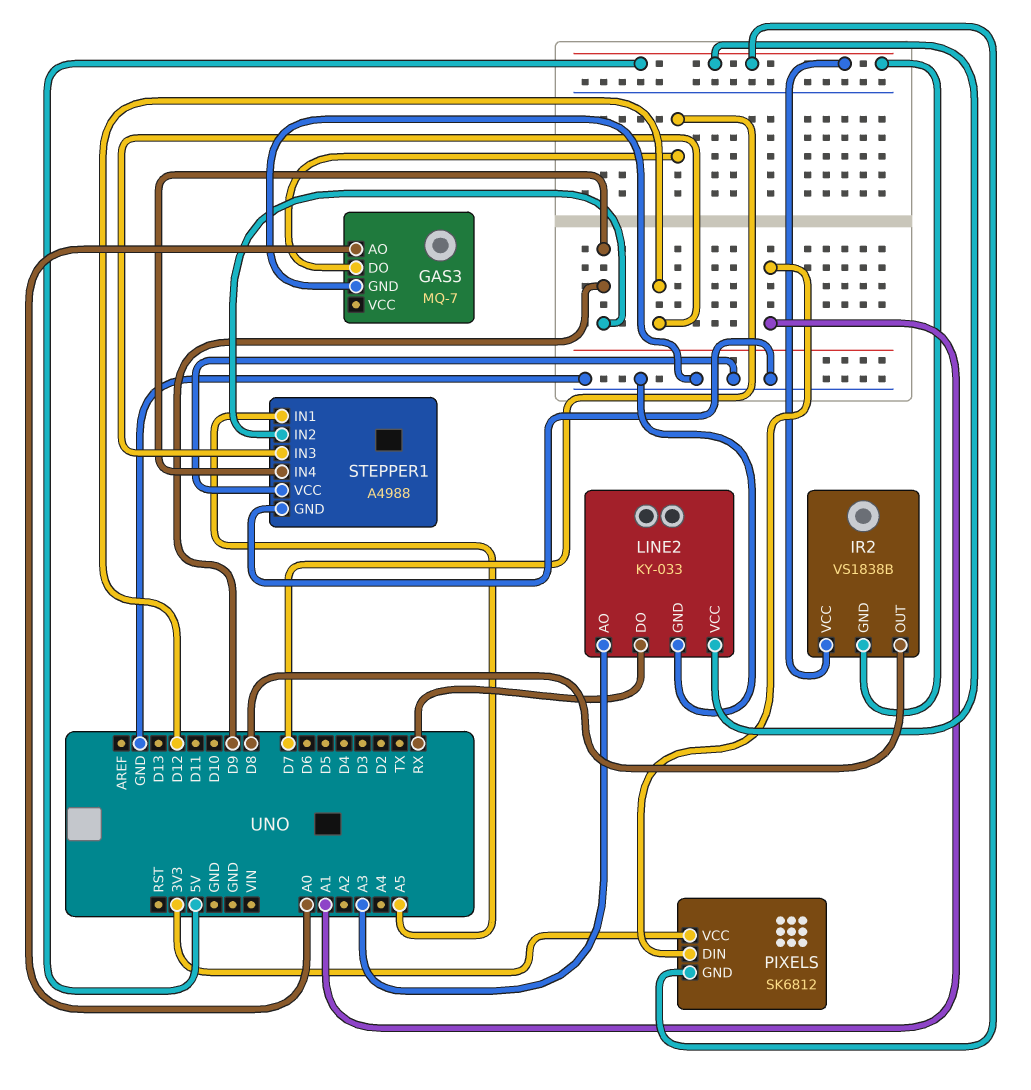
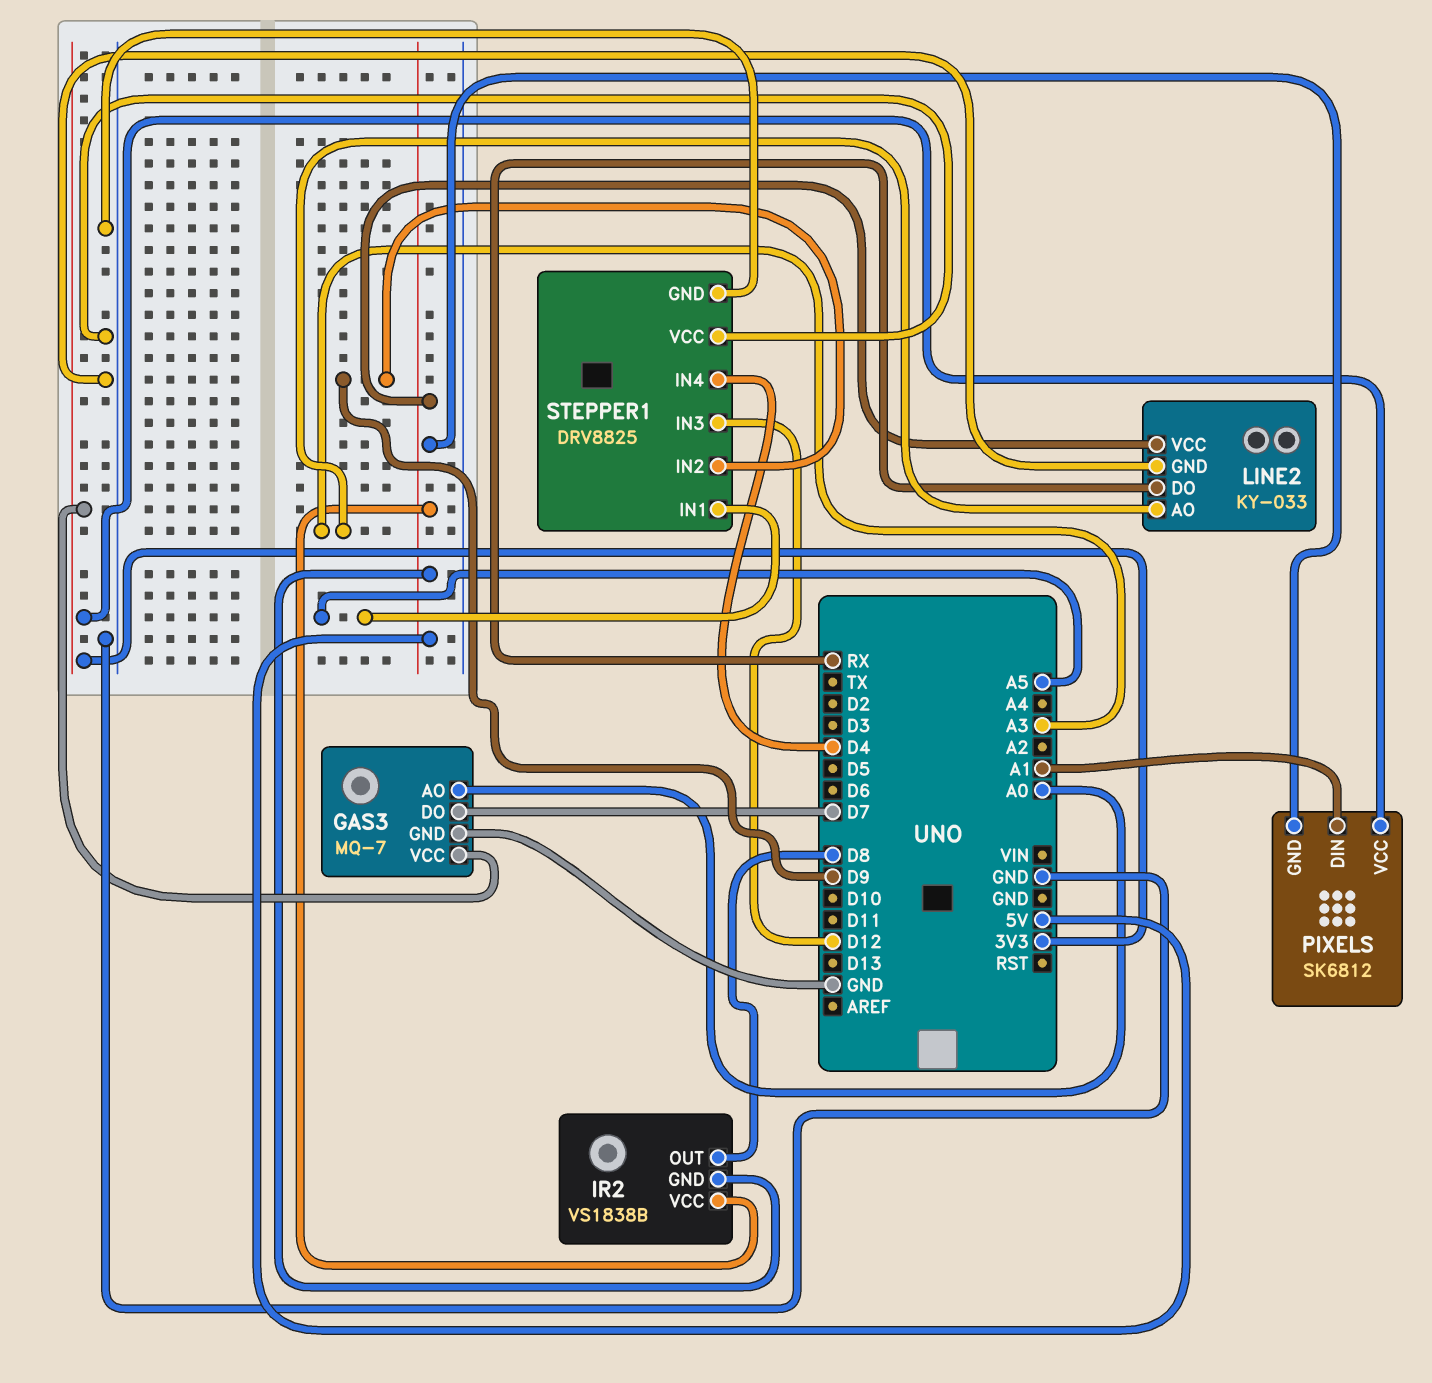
GAS3 pin VCC: none -> 3V3
STEPPER1: A4988 -> DRV8825
STEPPER1 pin IN4: D9 -> D4

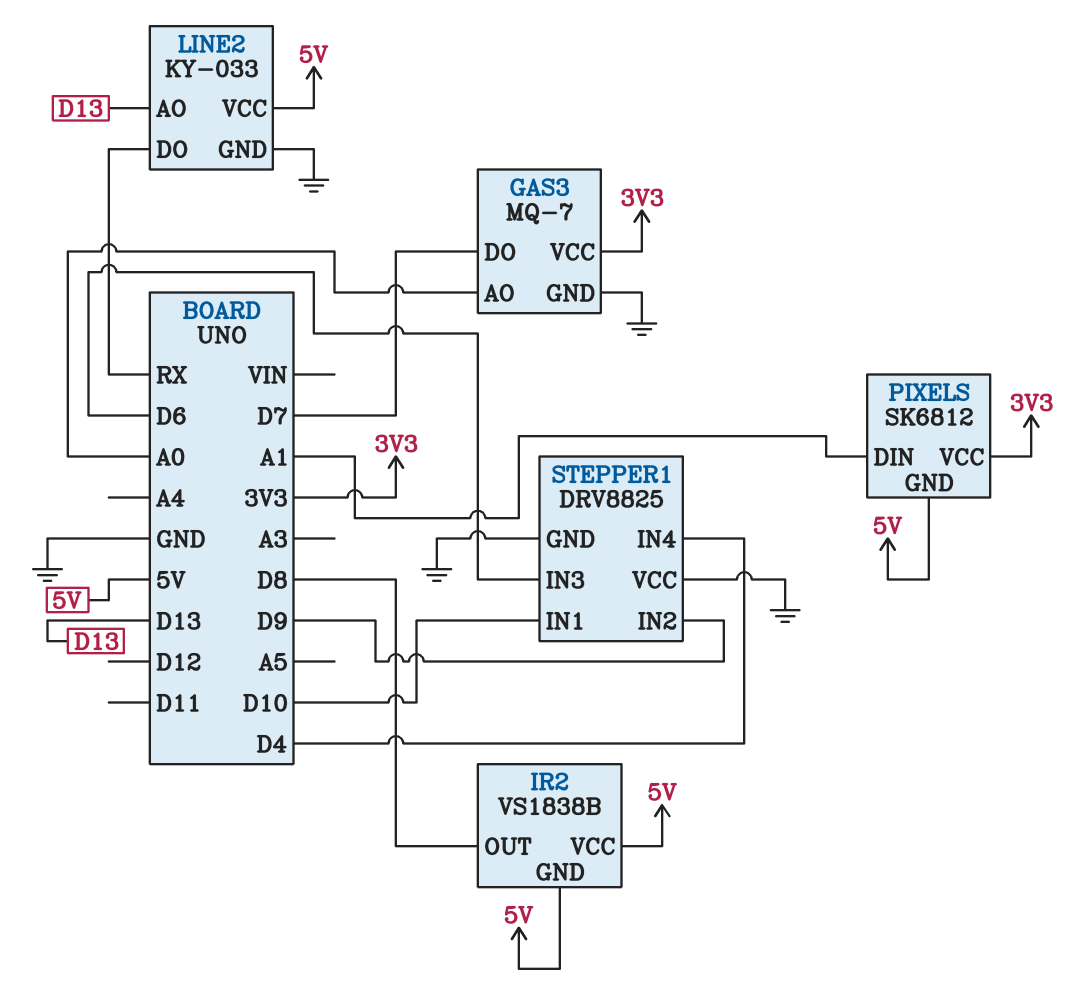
LINE2 pin AO: A3 -> D13
STEPPER1 pin IN1: A5 -> D10
STEPPER1 pin IN3: D12 -> D6

